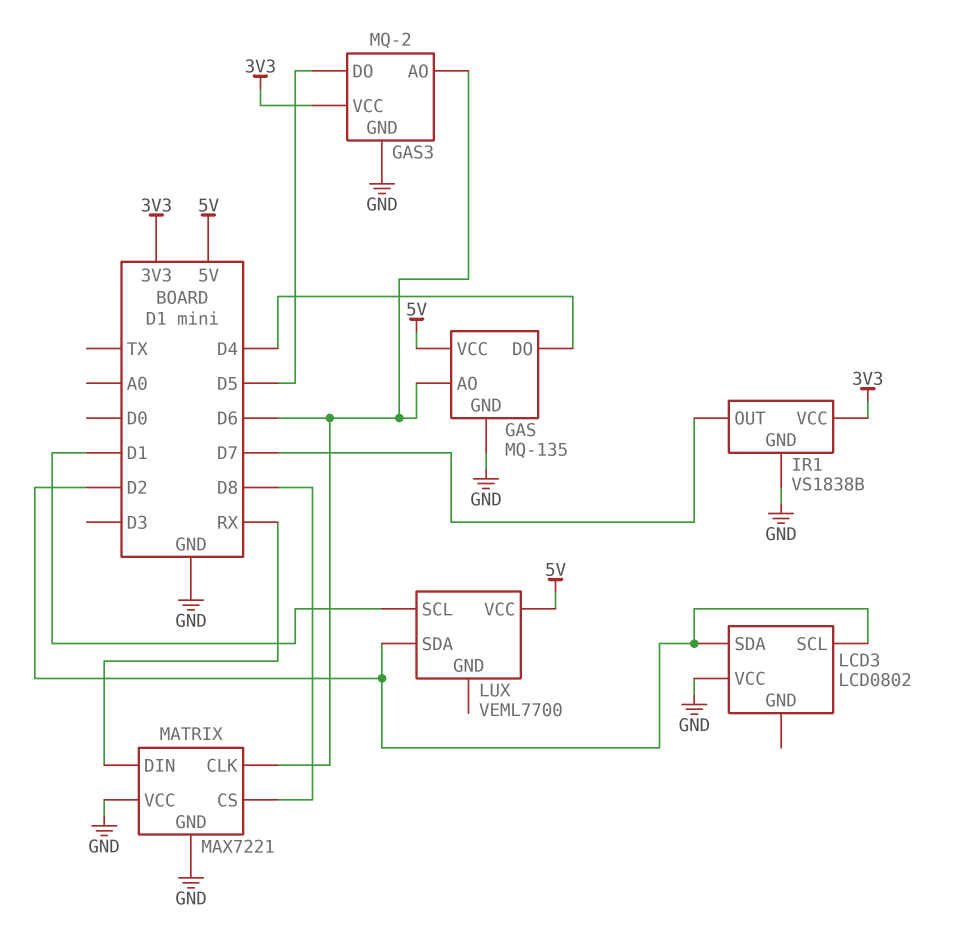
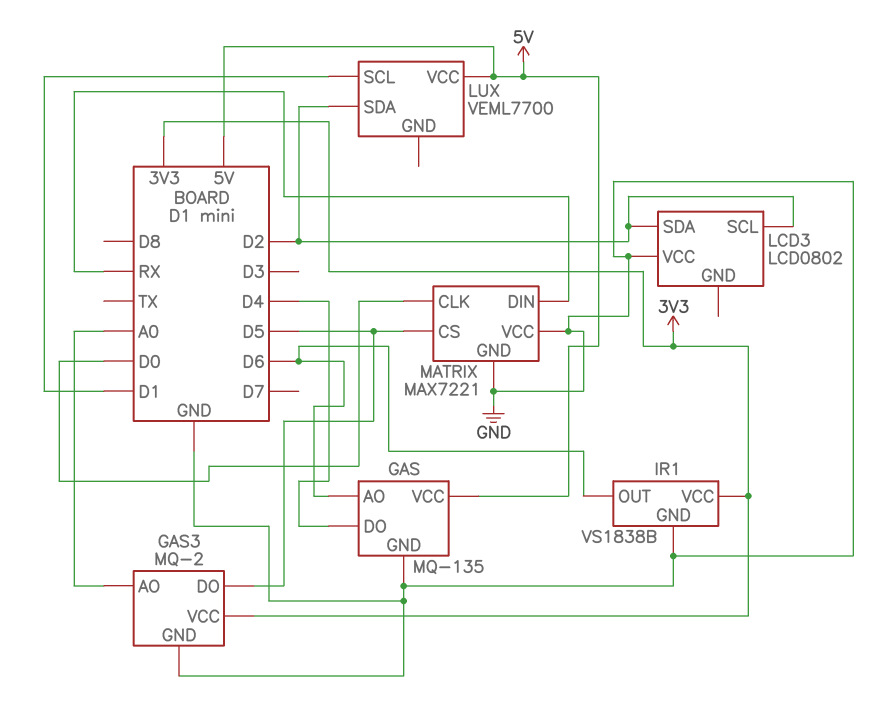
GAS3 pin AO: D6 -> A0
IR1 pin OUT: D7 -> D6
MATRIX pin CLK: D6 -> D0
MATRIX pin CS: D8 -> D5

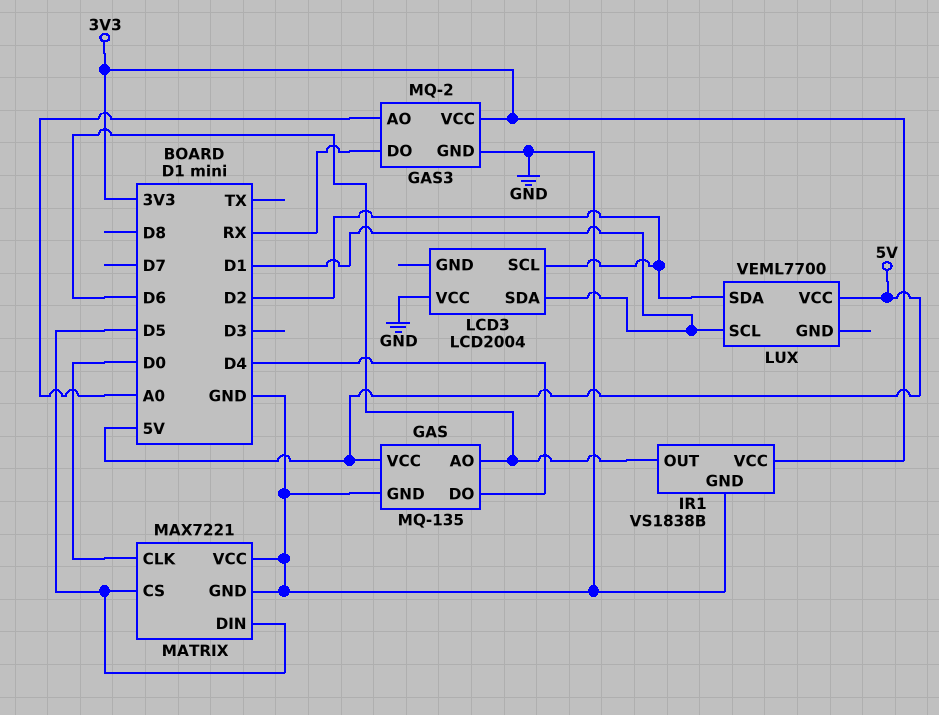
GAS3 pin DO: D5 -> RX
LCD3: LCD0802 -> LCD2004
LCD3 pin SDA: D2 -> D1
MATRIX pin DIN: RX -> D5

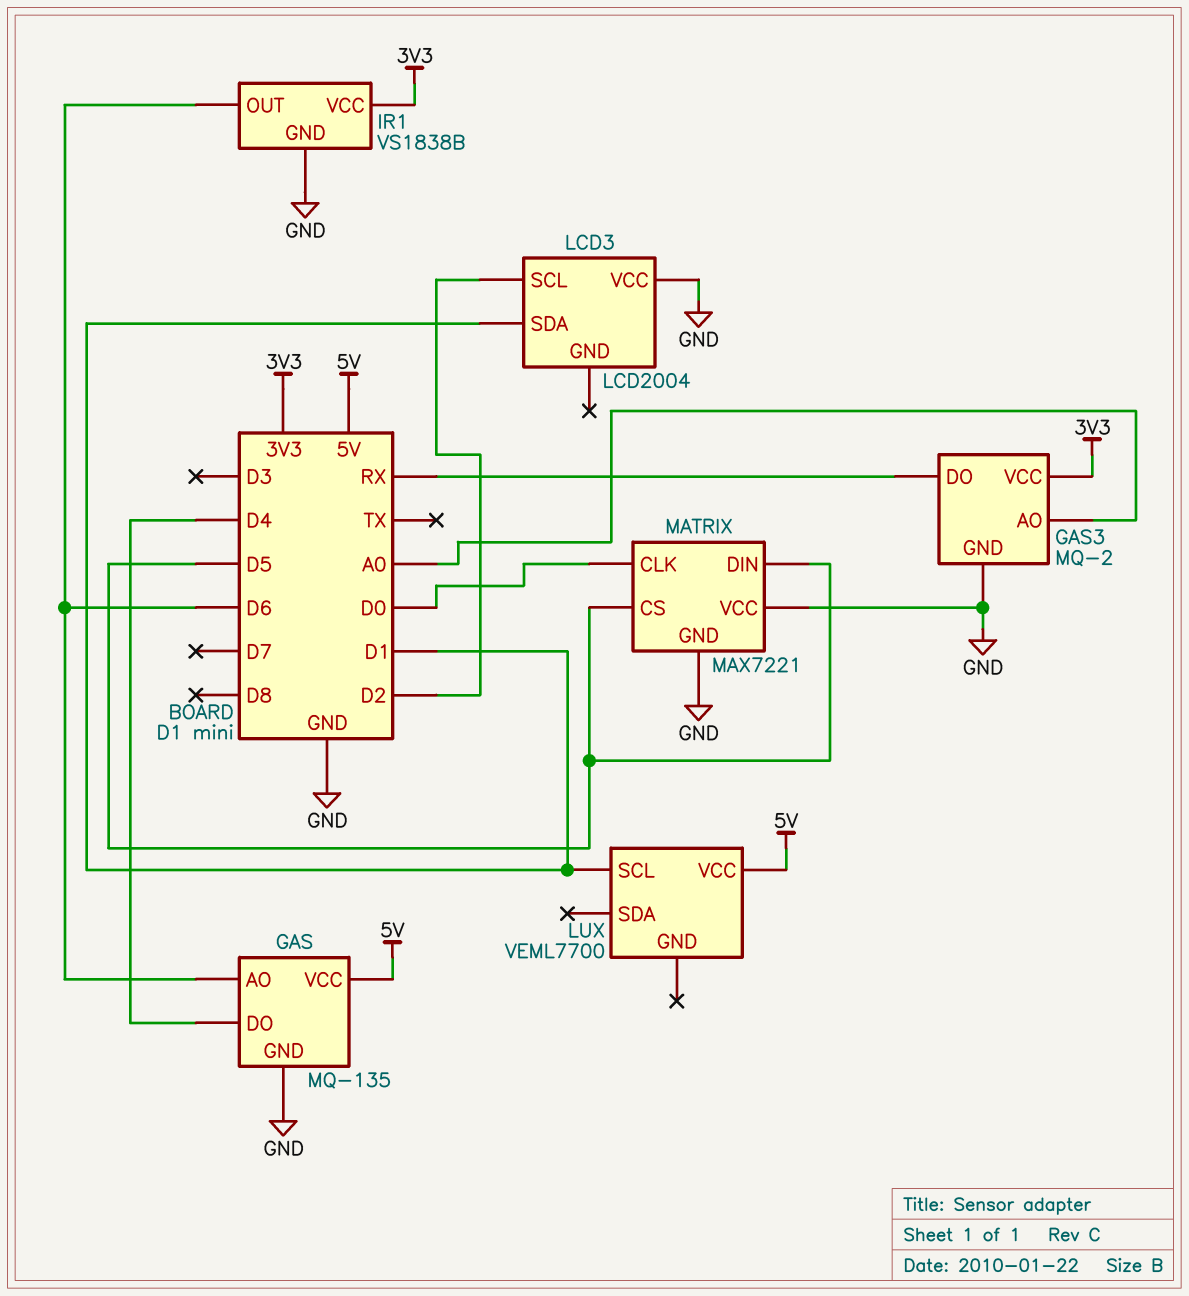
LUX pin SDA: D2 -> none

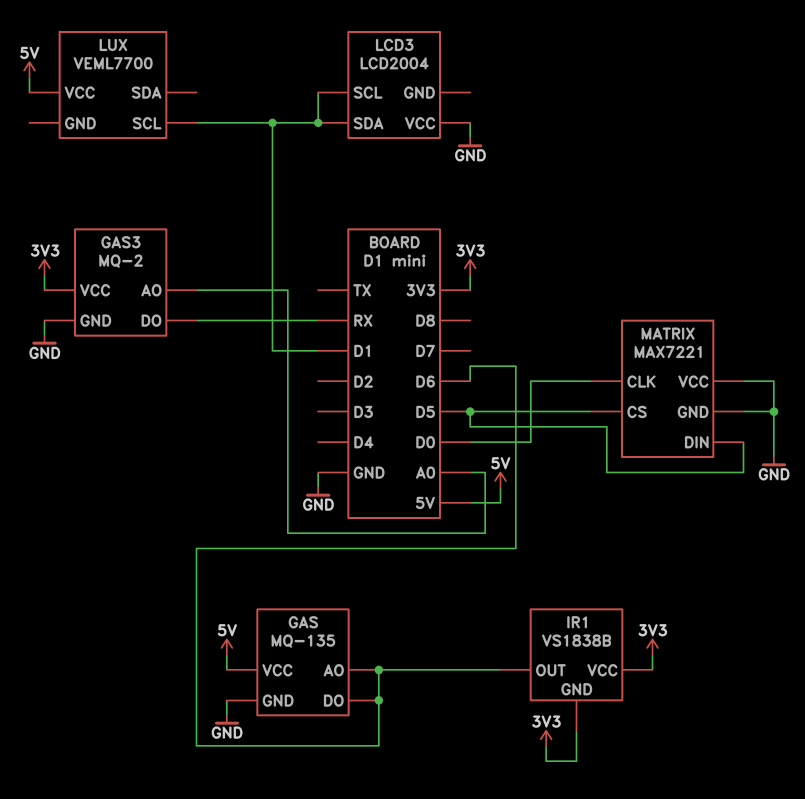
GAS pin DO: D4 -> D6
IR1 pin GND: GND -> 3V3
LCD3 pin SCL: D2 -> D1

